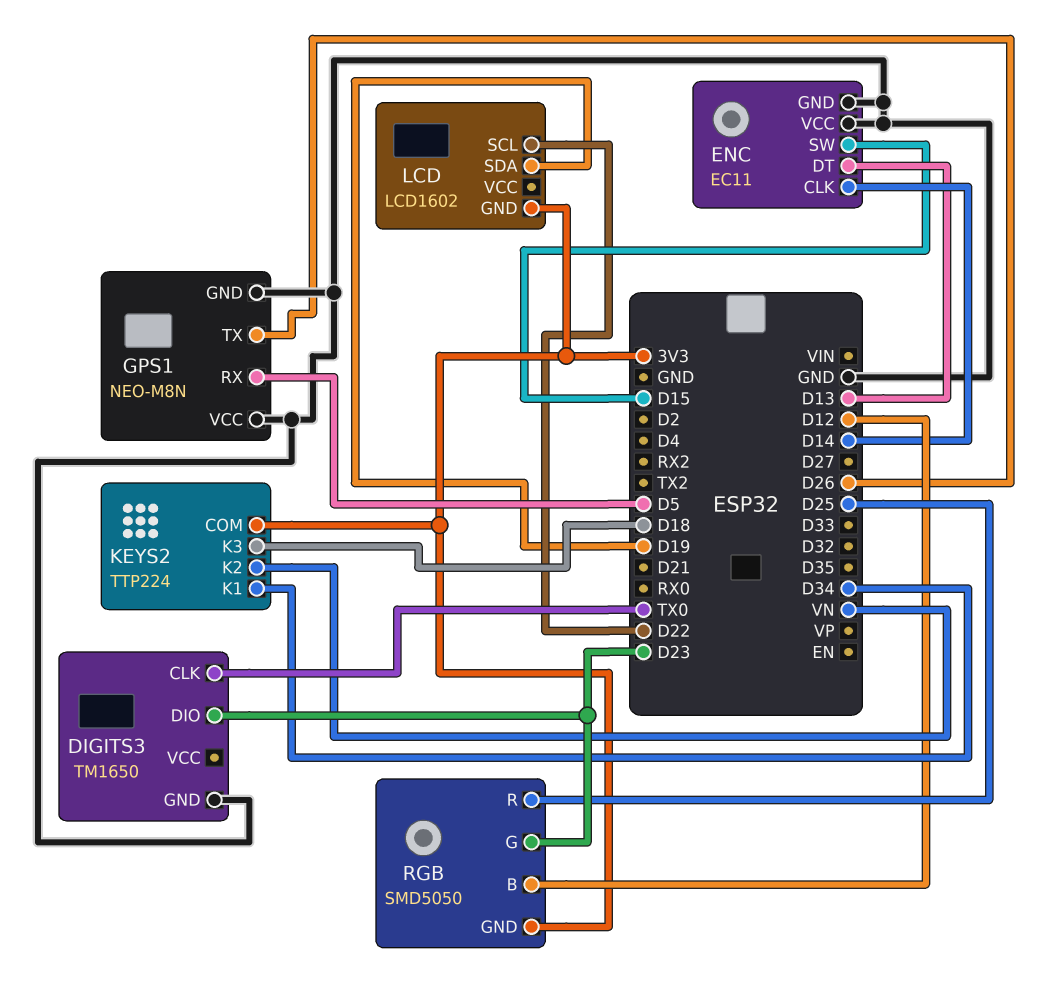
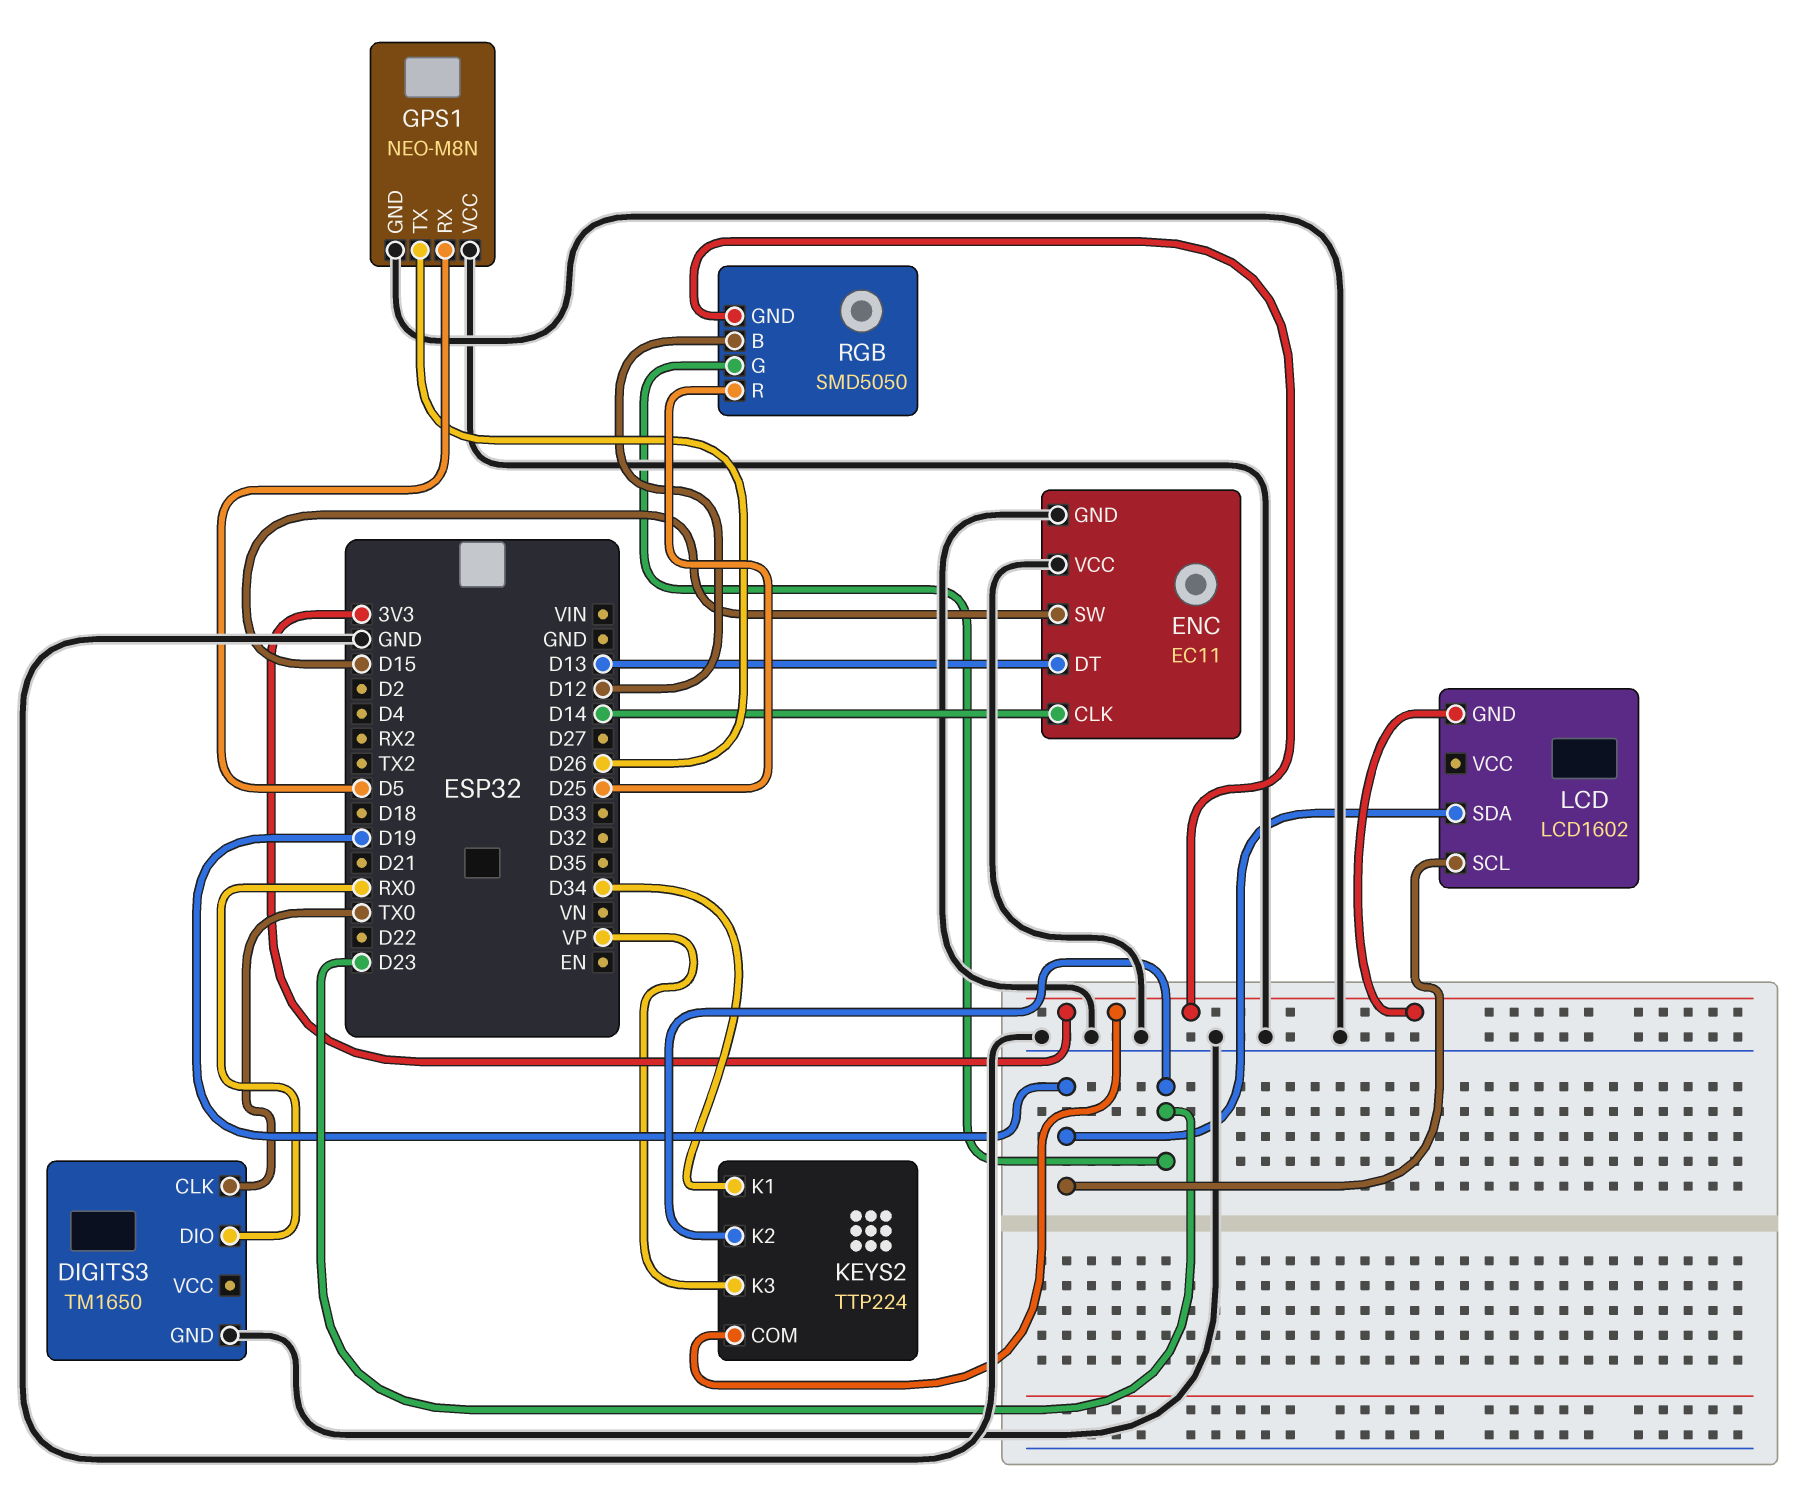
DIGITS3 pin DIO: D23 -> RX0
KEYS2 pin K2: VN -> D23
KEYS2 pin K3: D18 -> VP
LCD pin SCL: D22 -> D19

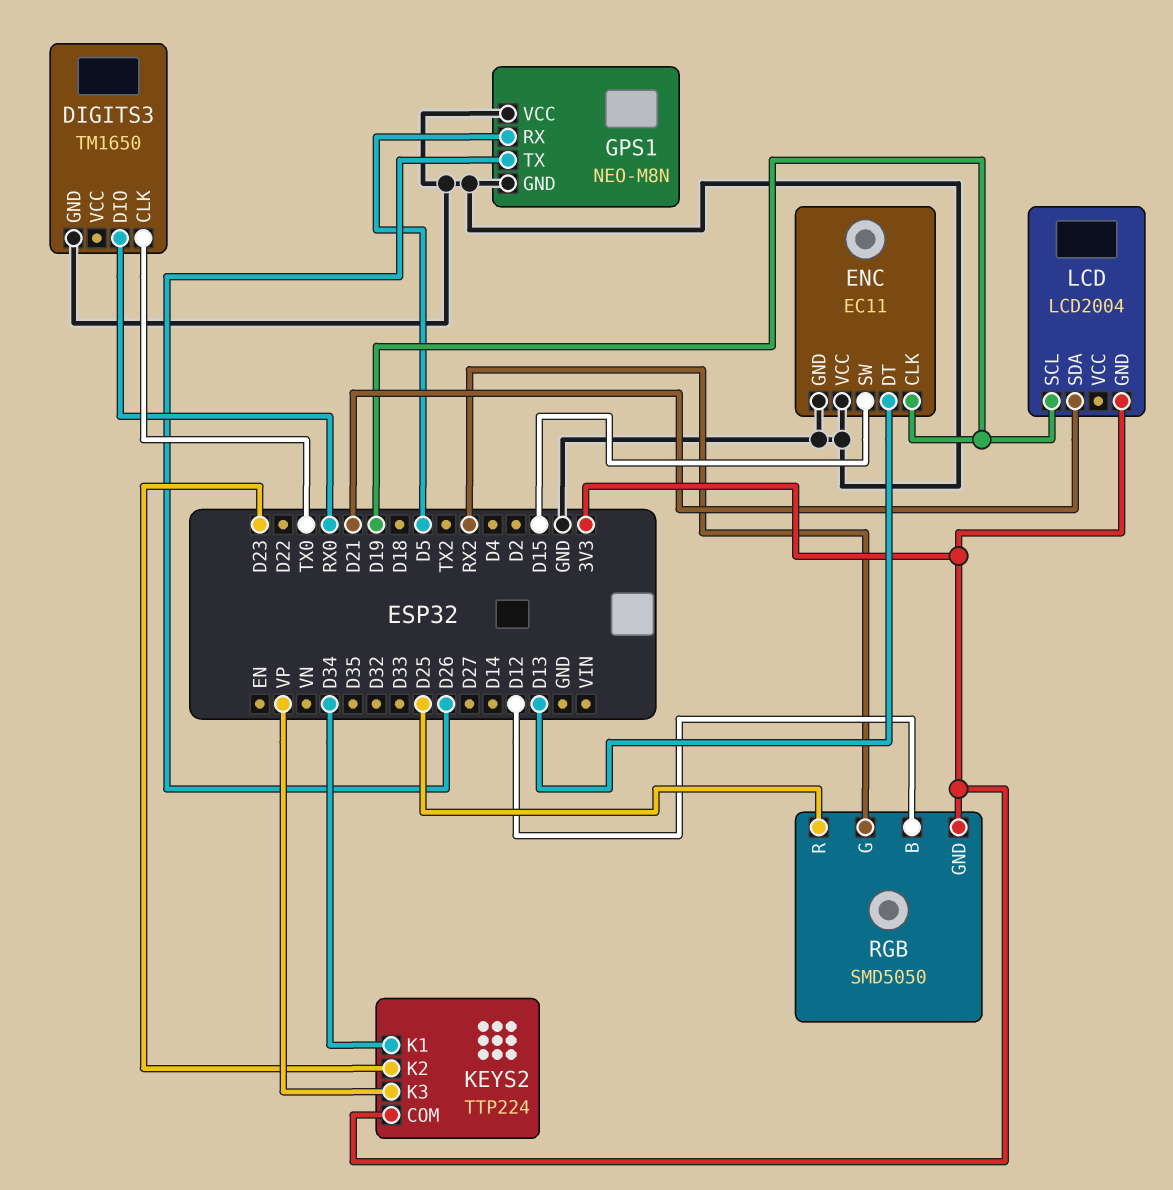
ENC pin CLK: D14 -> D19
LCD: LCD1602 -> LCD2004
LCD pin SDA: D19 -> D21
RGB pin G: D23 -> RX2

